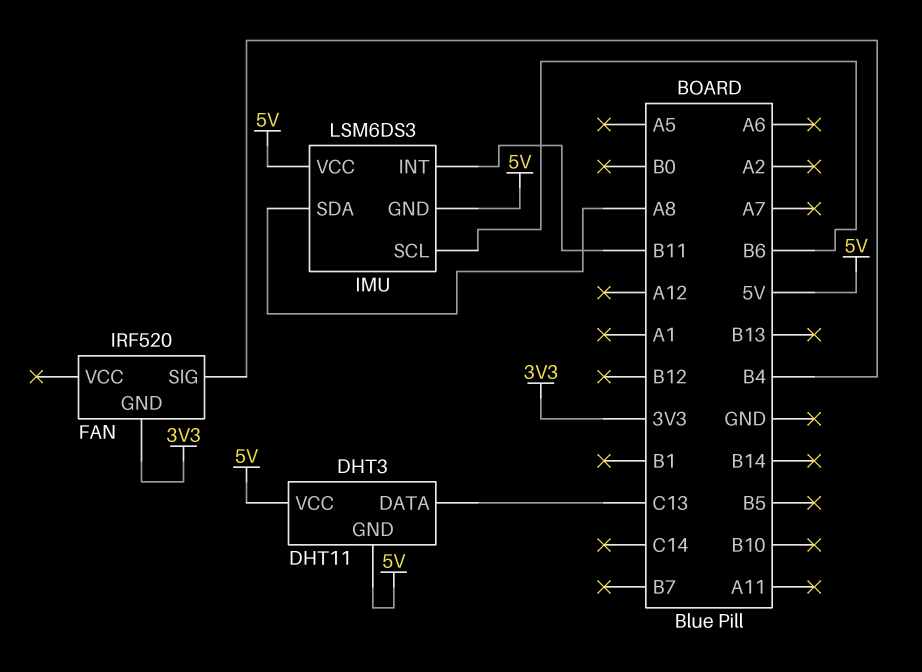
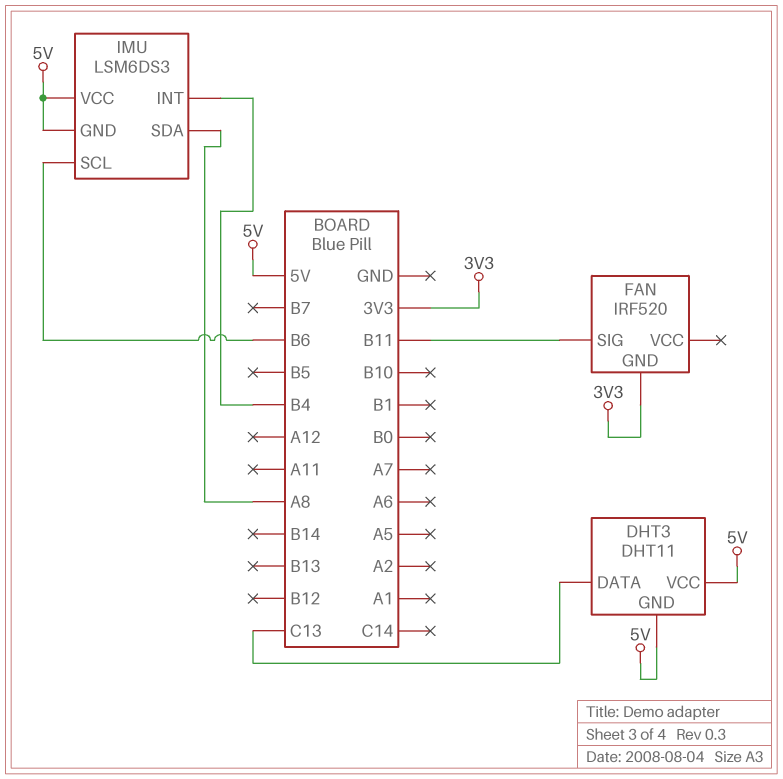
FAN pin SIG: B4 -> B11
IMU pin INT: B11 -> B4

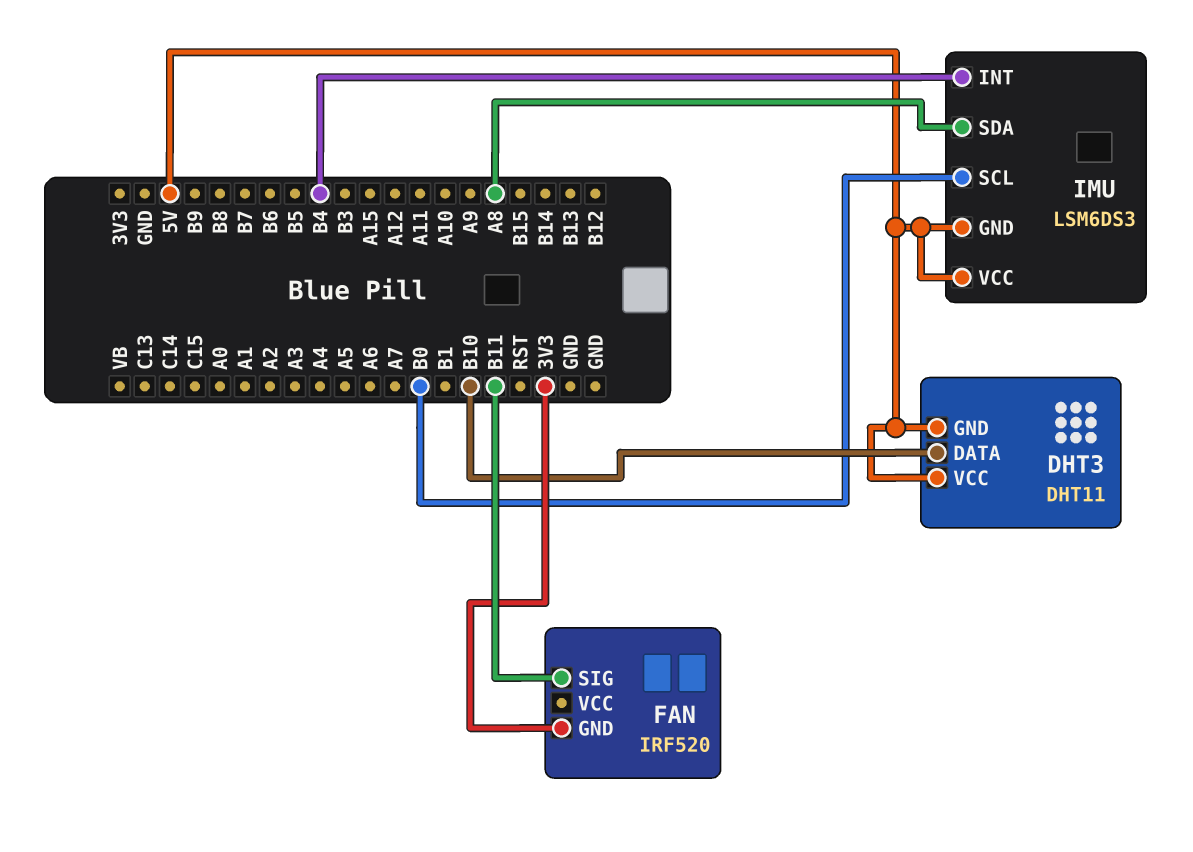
DHT3 pin DATA: C13 -> B10
IMU pin SCL: B6 -> B0

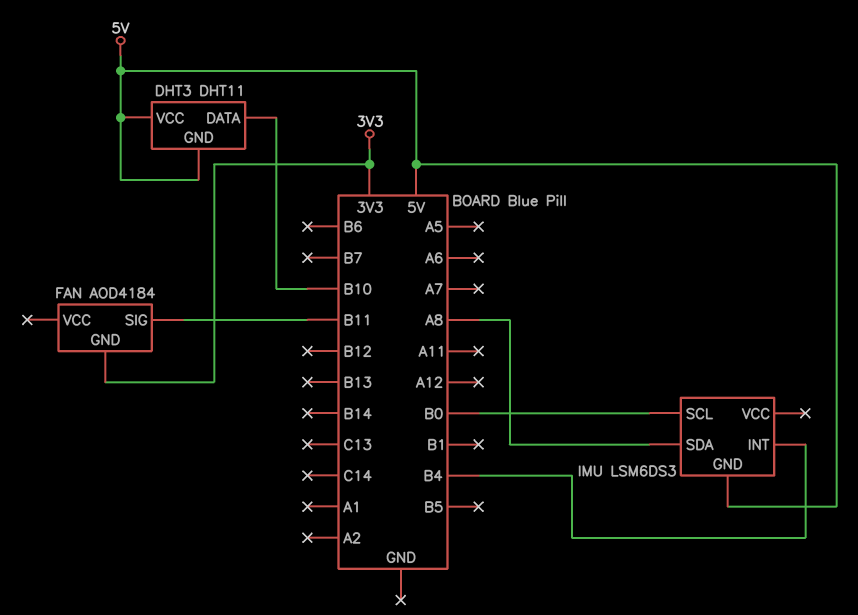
FAN: IRF520 -> AOD4184
IMU pin VCC: 5V -> none

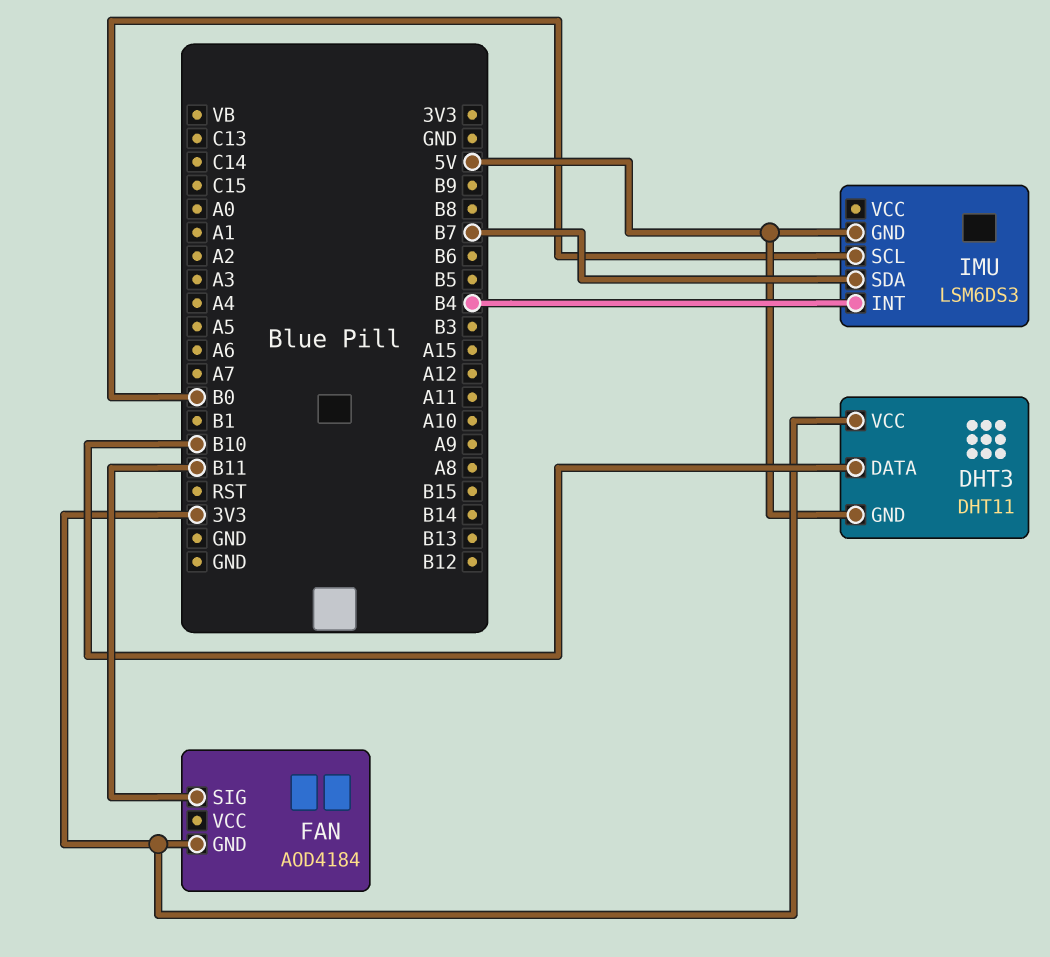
DHT3 pin VCC: 5V -> 3V3
IMU pin SDA: A8 -> B7

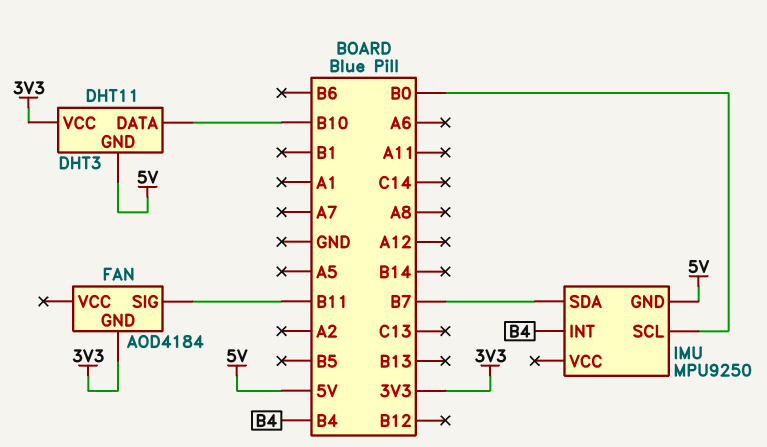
IMU: LSM6DS3 -> MPU9250

